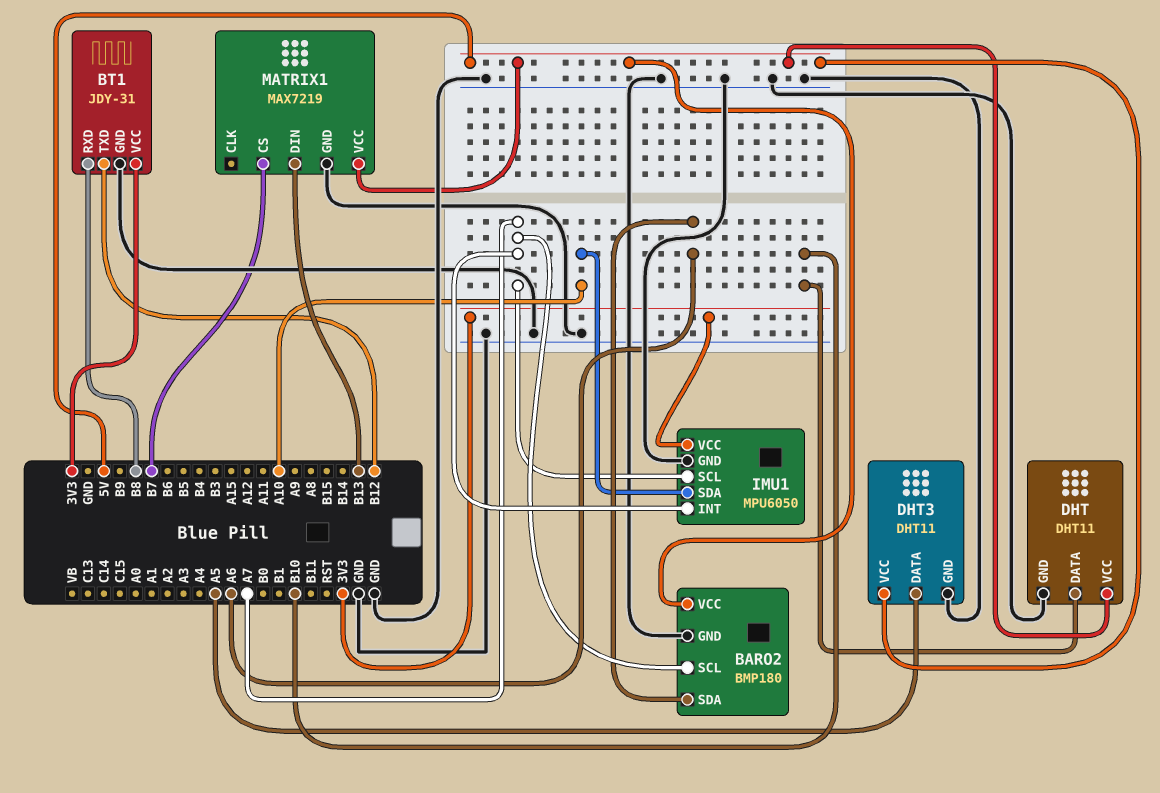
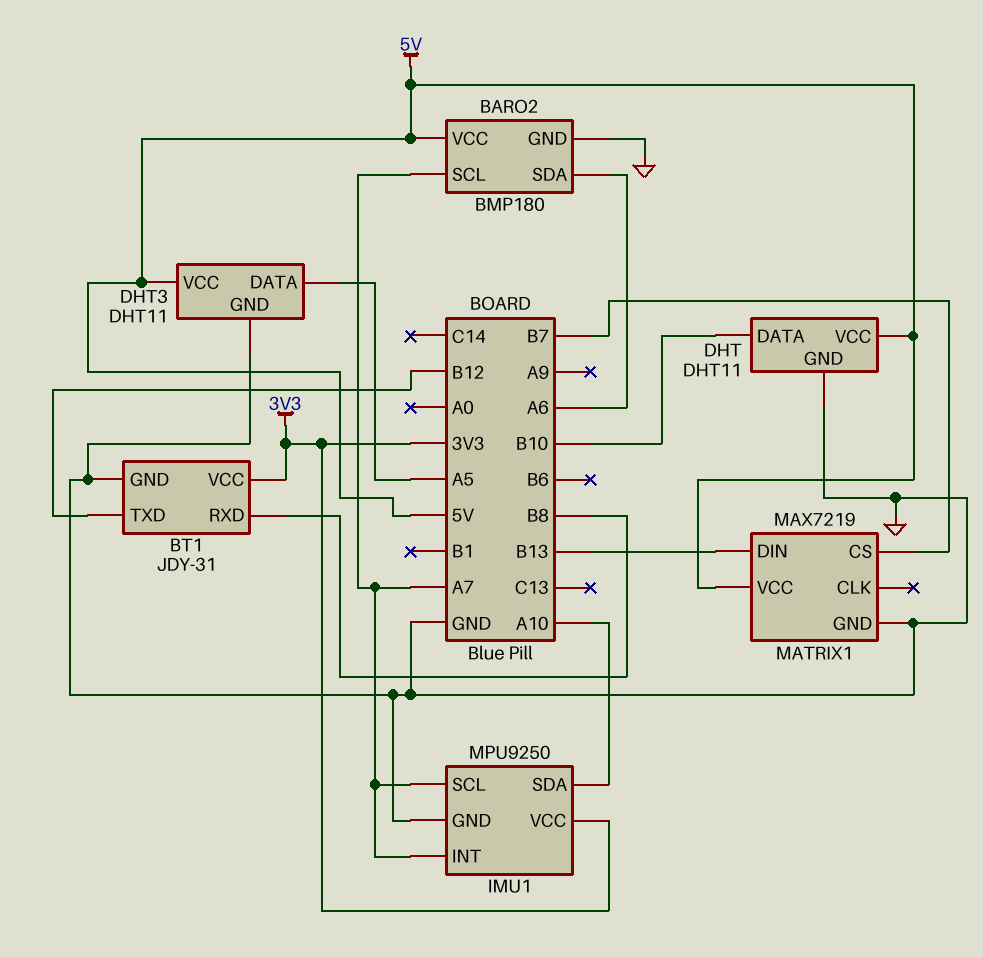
IMU1: MPU6050 -> MPU9250

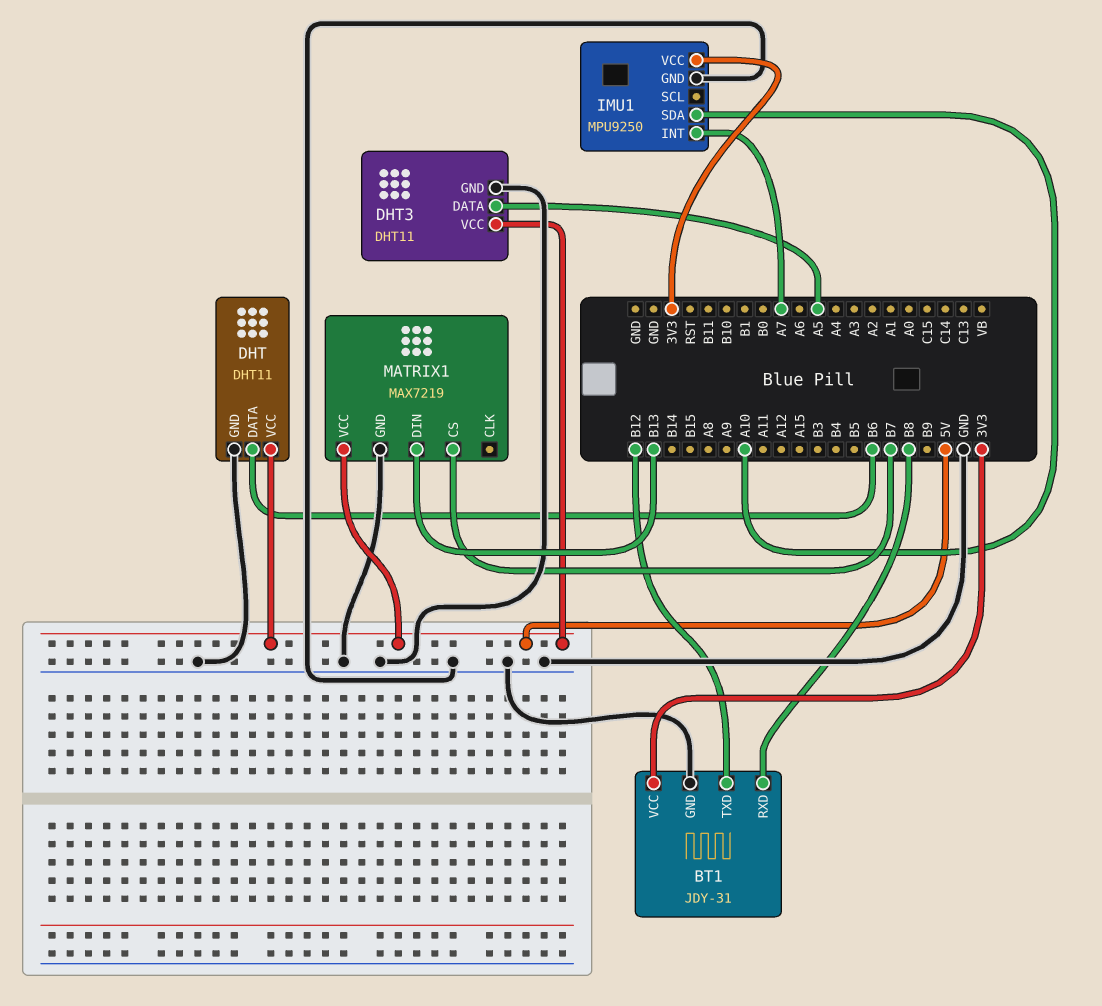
BARO2: BMP180 -> none
BARO2 pin GND: GND -> none
BARO2 pin SCL: A7 -> none
BARO2 pin SDA: A6 -> none
BARO2 pin VCC: 5V -> none
DHT pin DATA: B10 -> B6
IMU1 pin SCL: A7 -> none

